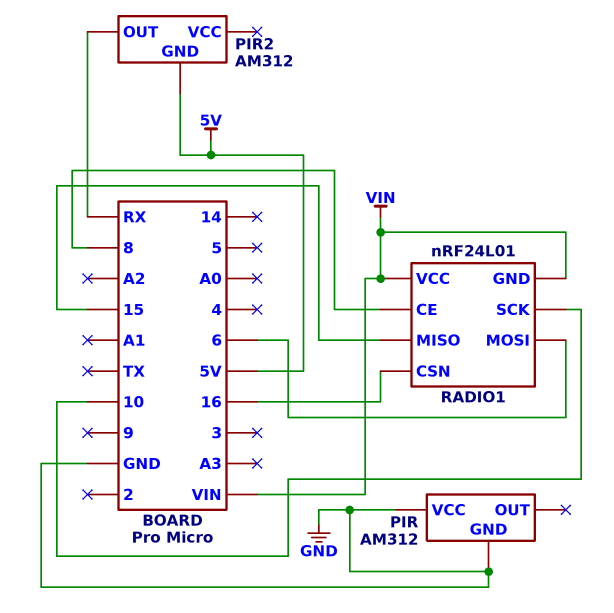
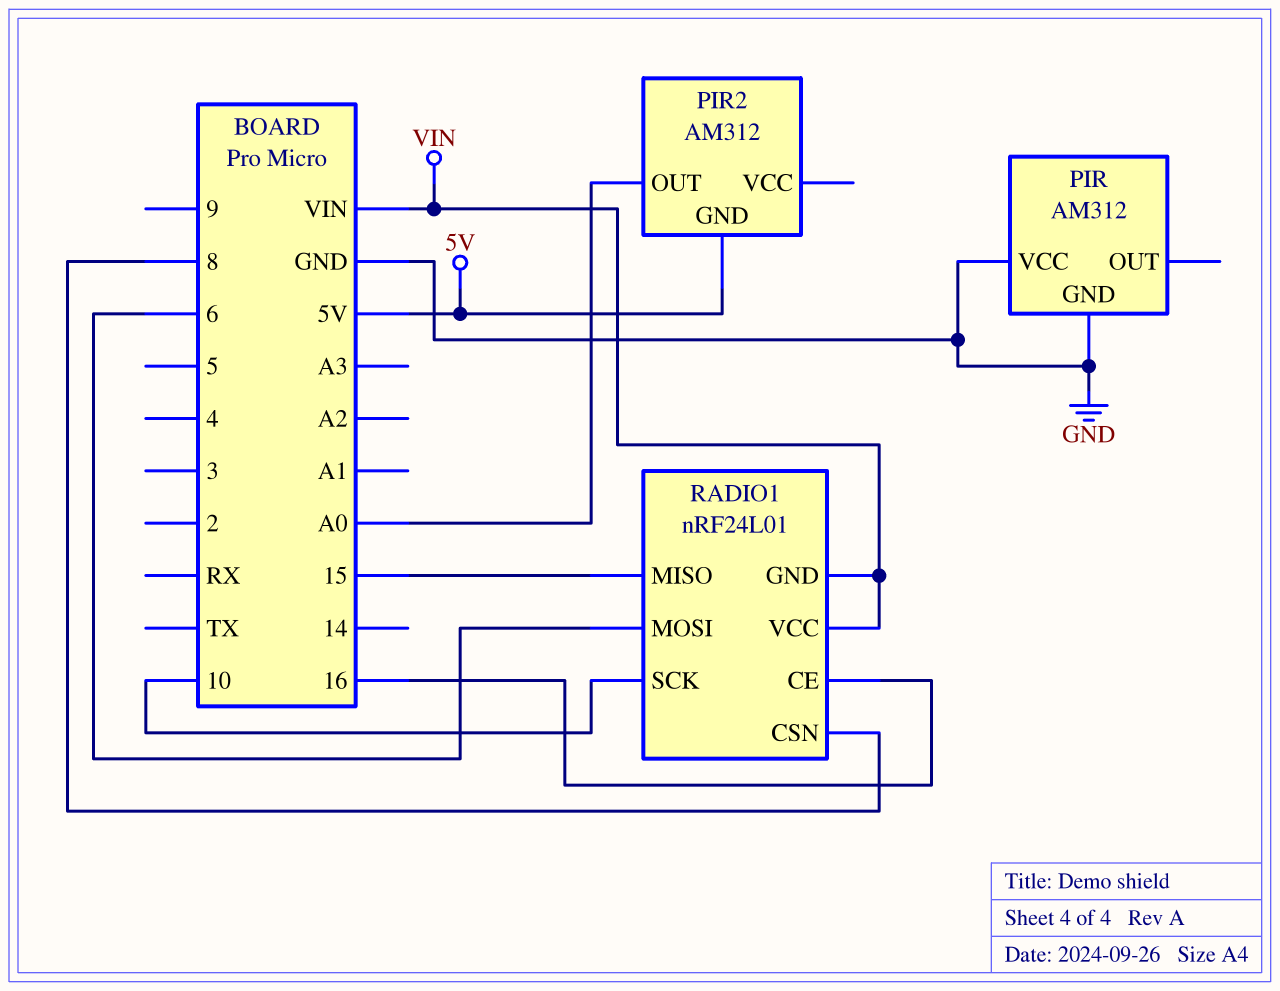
PIR2 pin OUT: RX -> A0
RADIO1 pin CE: 8 -> 16
RADIO1 pin CSN: 16 -> 8

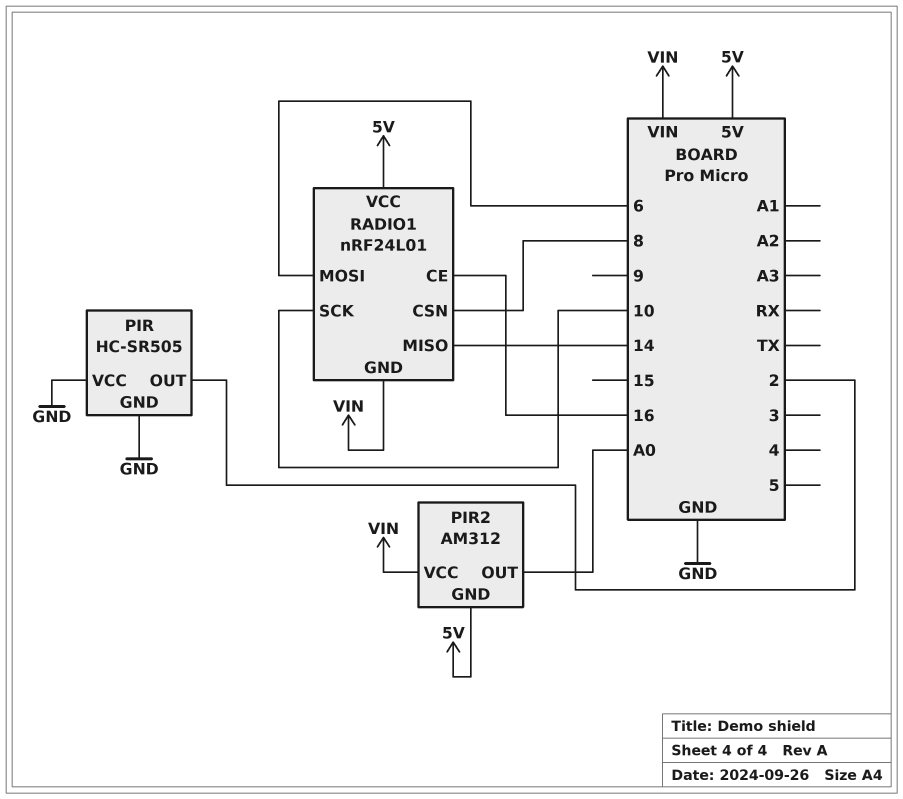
PIR: AM312 -> HC-SR505
PIR pin OUT: none -> 2
PIR2 pin VCC: none -> VIN
RADIO1 pin MISO: 15 -> 14
RADIO1 pin VCC: VIN -> 5V

